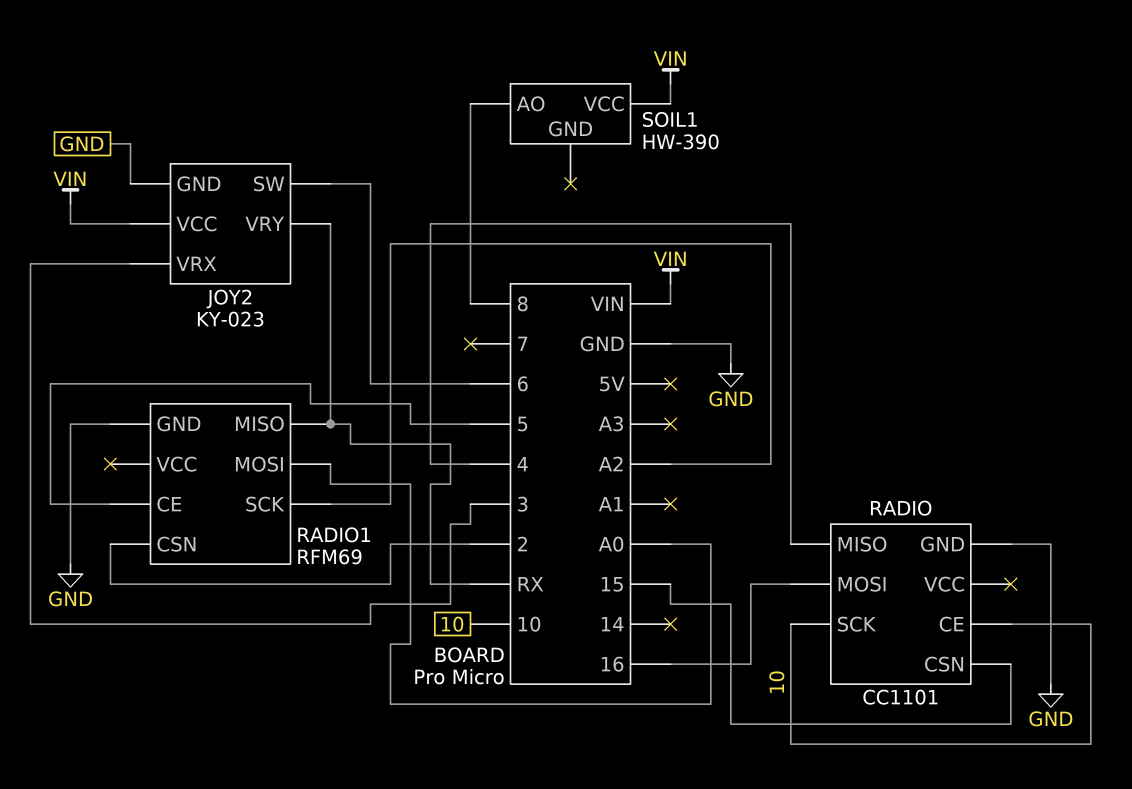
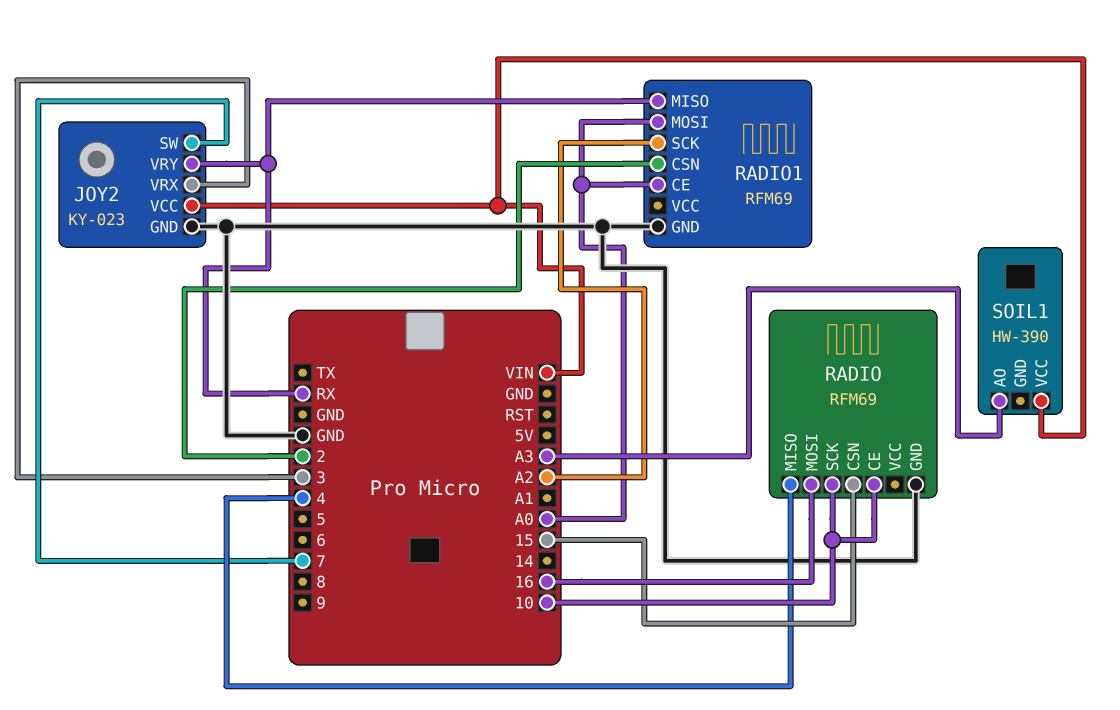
JOY2 pin SW: 6 -> 7
RADIO: CC1101 -> RFM69
RADIO1 pin CE: 5 -> A0
SOIL1 pin AO: 8 -> A3

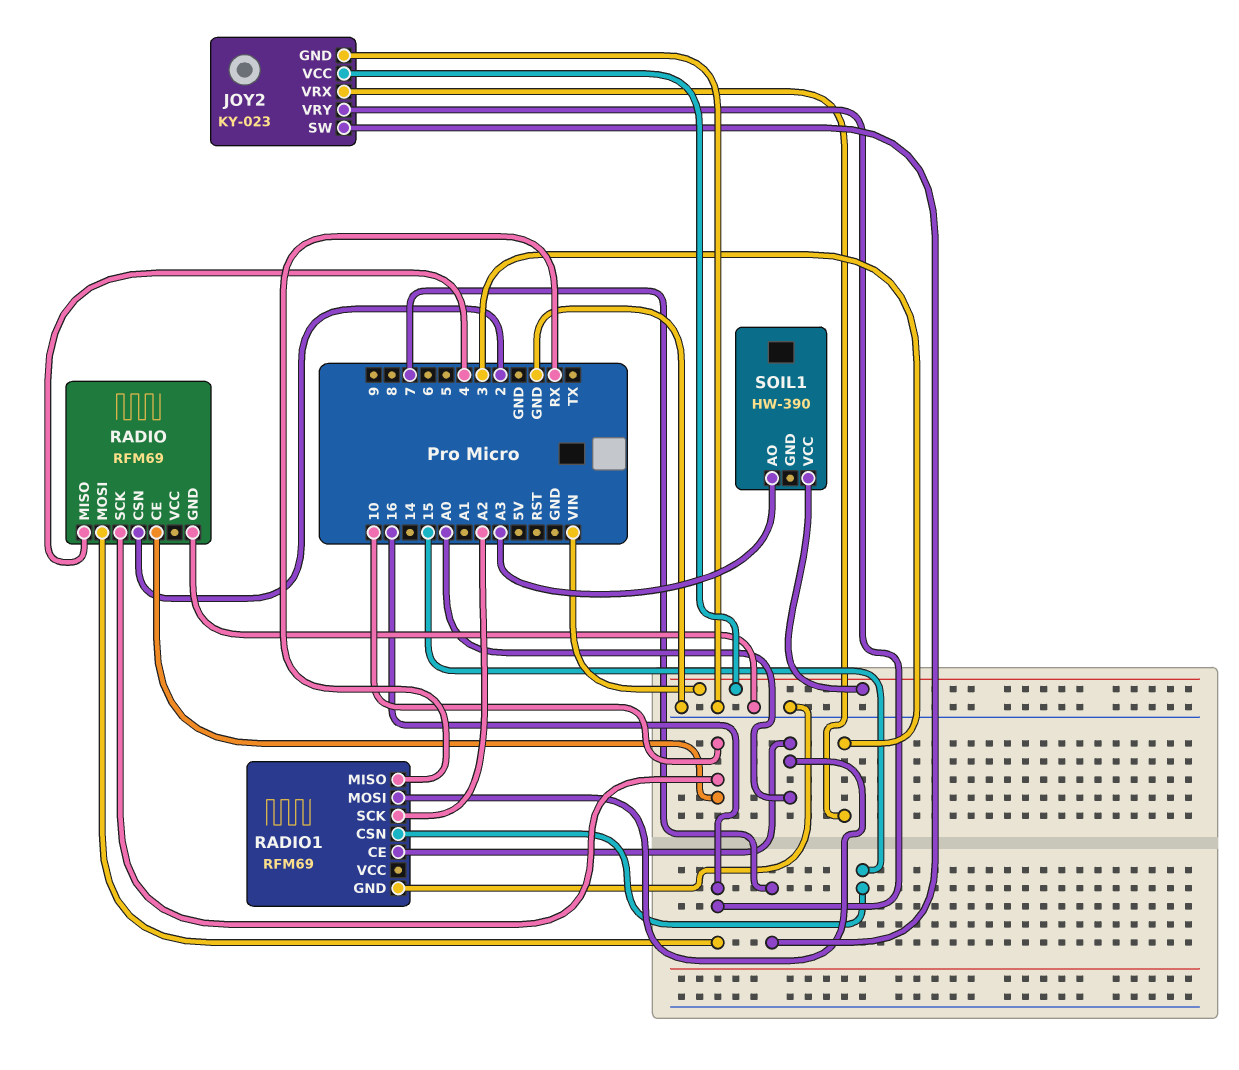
JOY2 pin VRY: RX -> 16
RADIO pin CSN: 15 -> 2
RADIO1 pin CSN: 2 -> 15

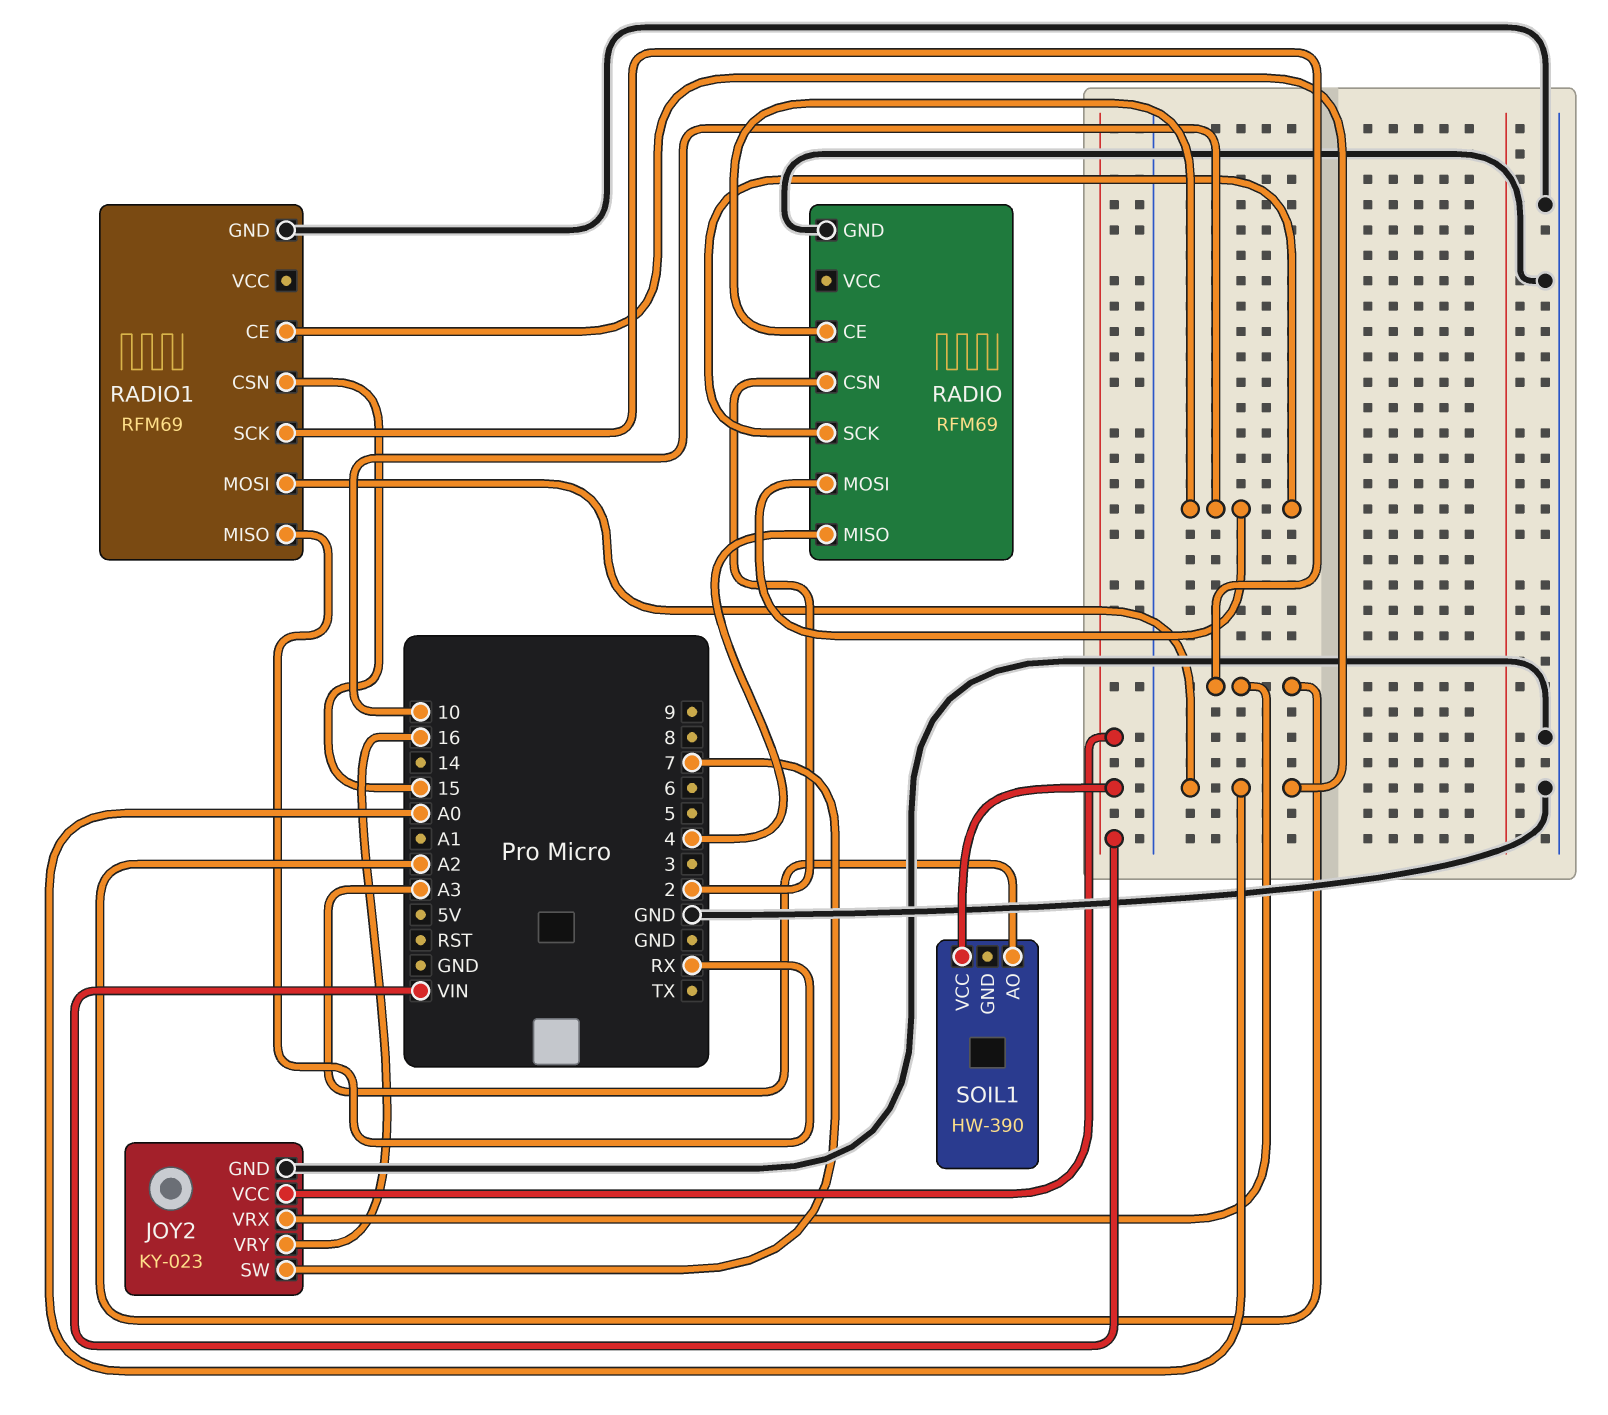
JOY2 pin VRX: 3 -> A2
RADIO pin MOSI: 16 -> 10

